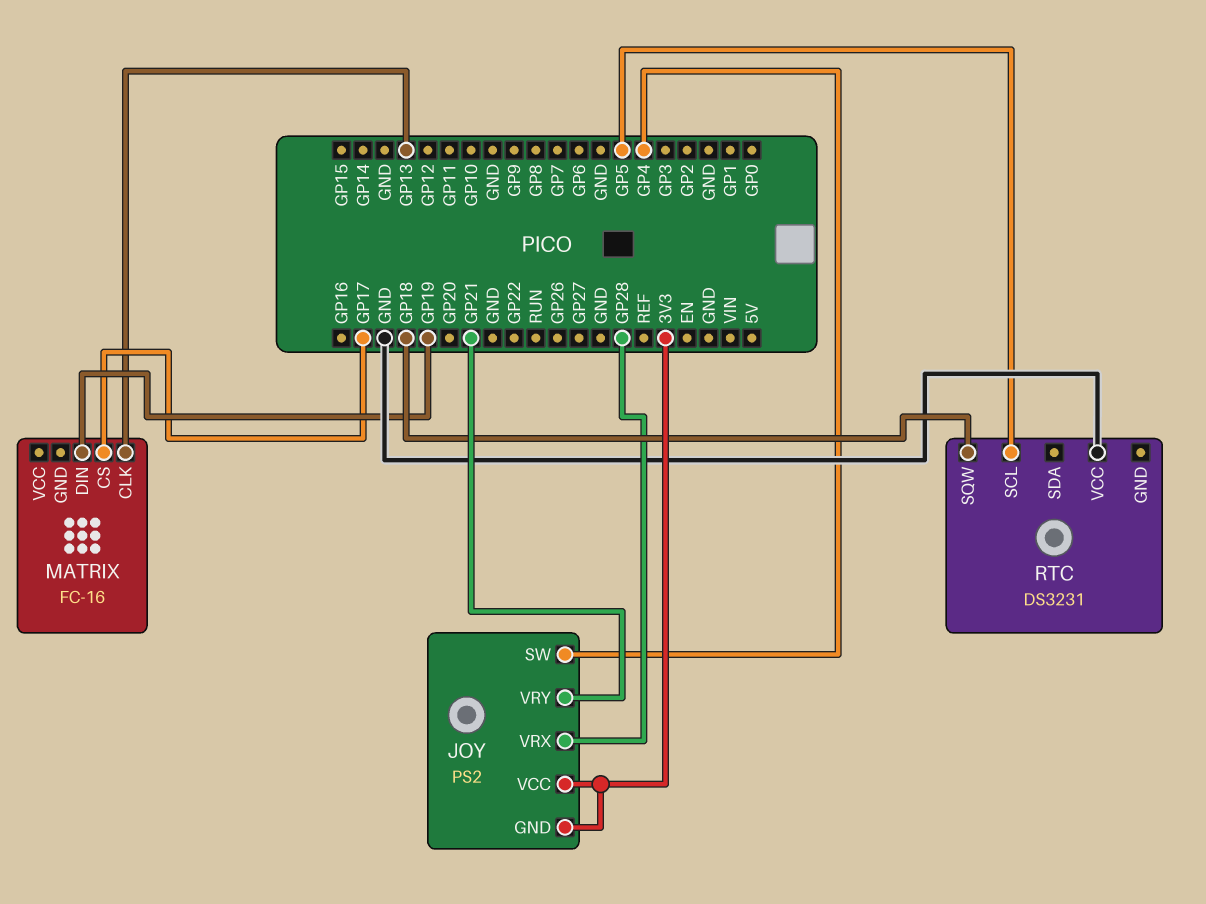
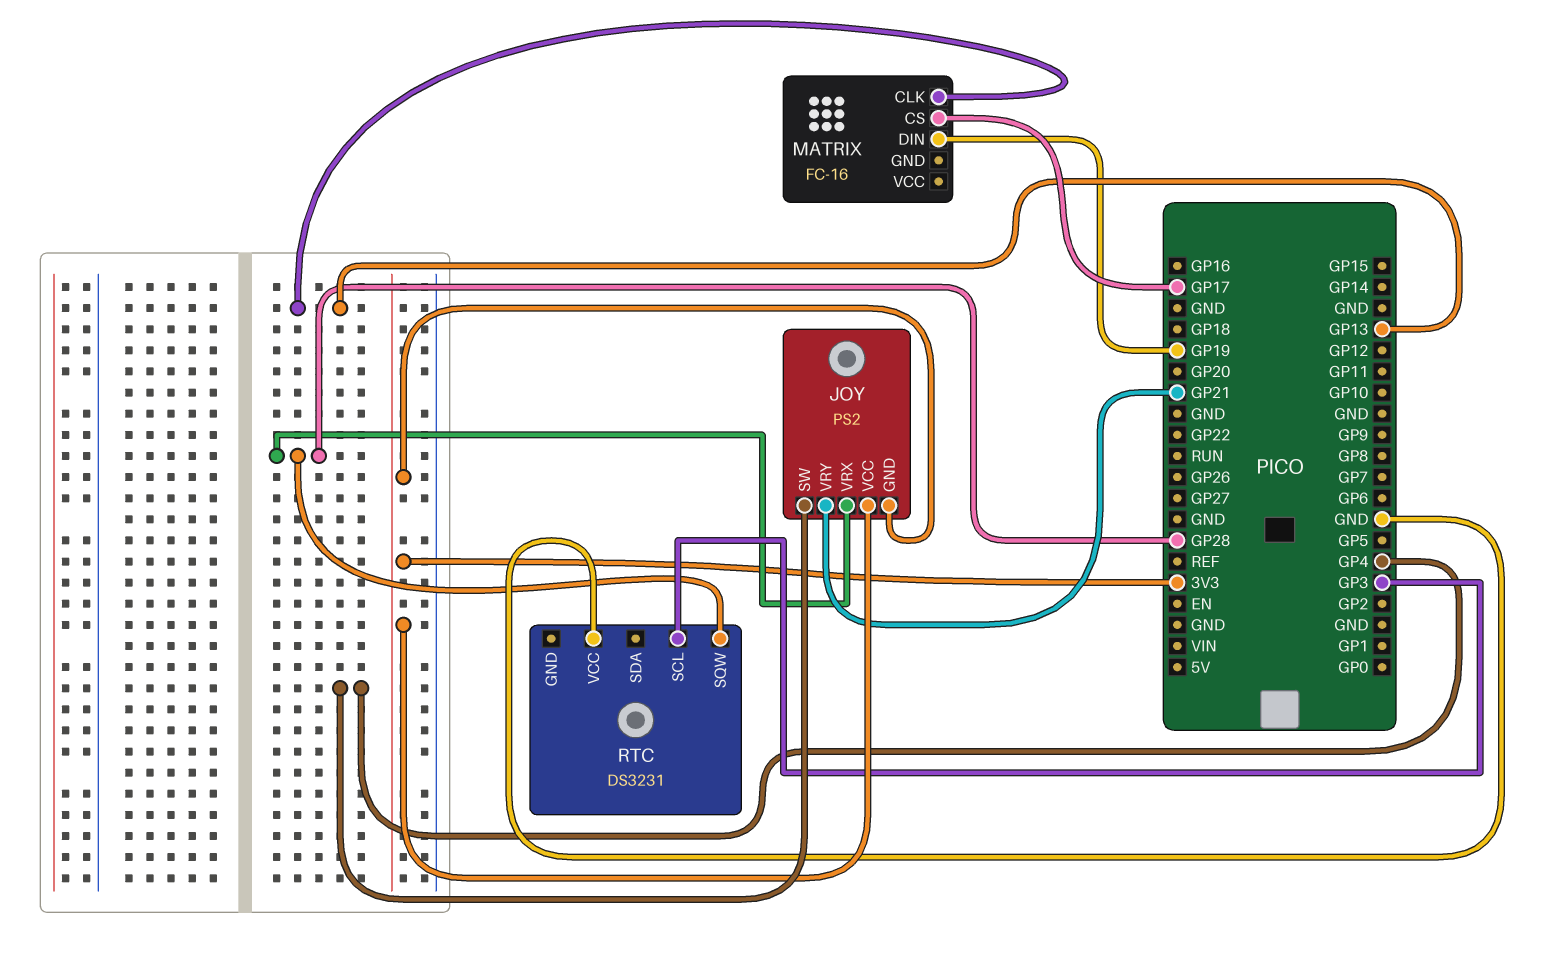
RTC pin SCL: GP5 -> GP3
RTC pin SQW: GP18 -> GP28

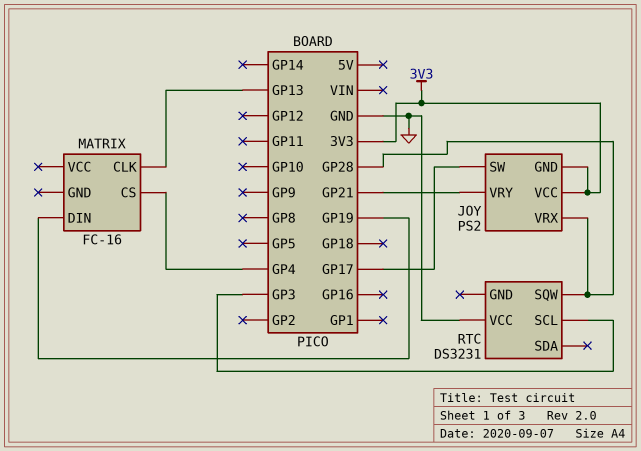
JOY pin SW: GP4 -> GP17
MATRIX pin CS: GP17 -> GP4

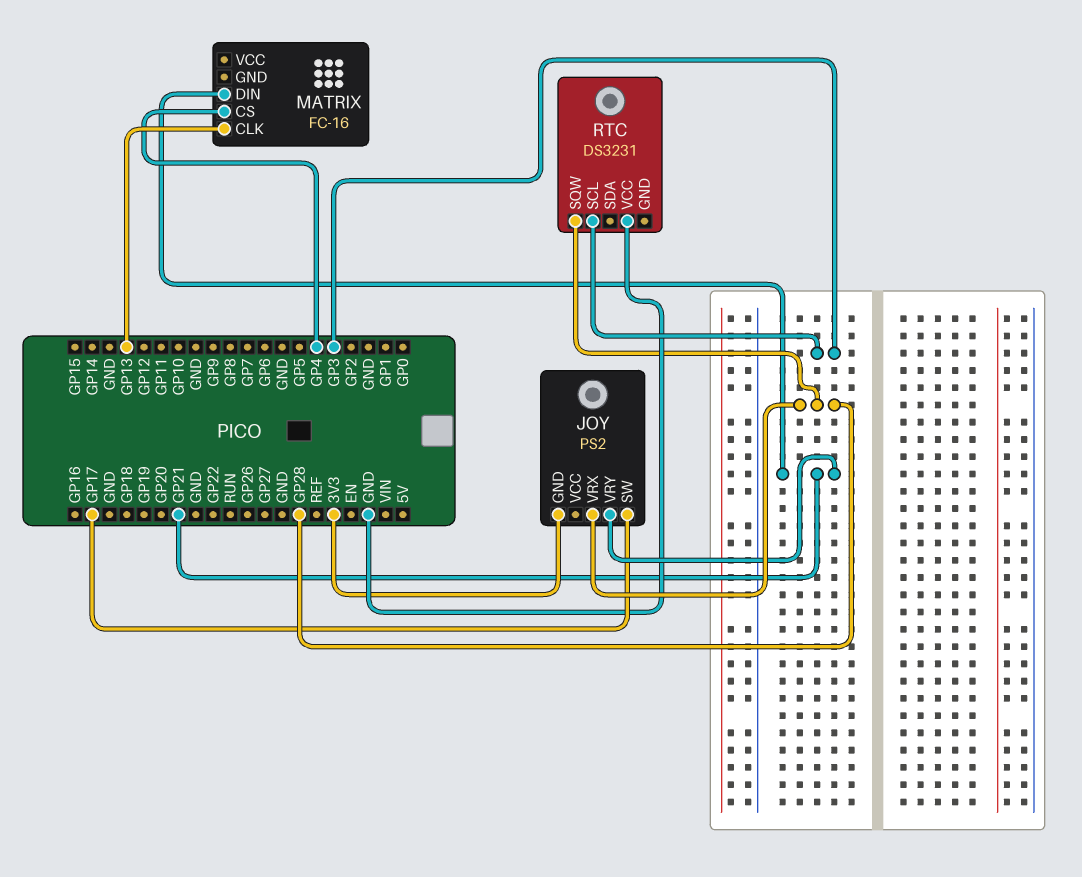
JOY pin VCC: 3V3 -> none
MATRIX pin DIN: GP19 -> GP21

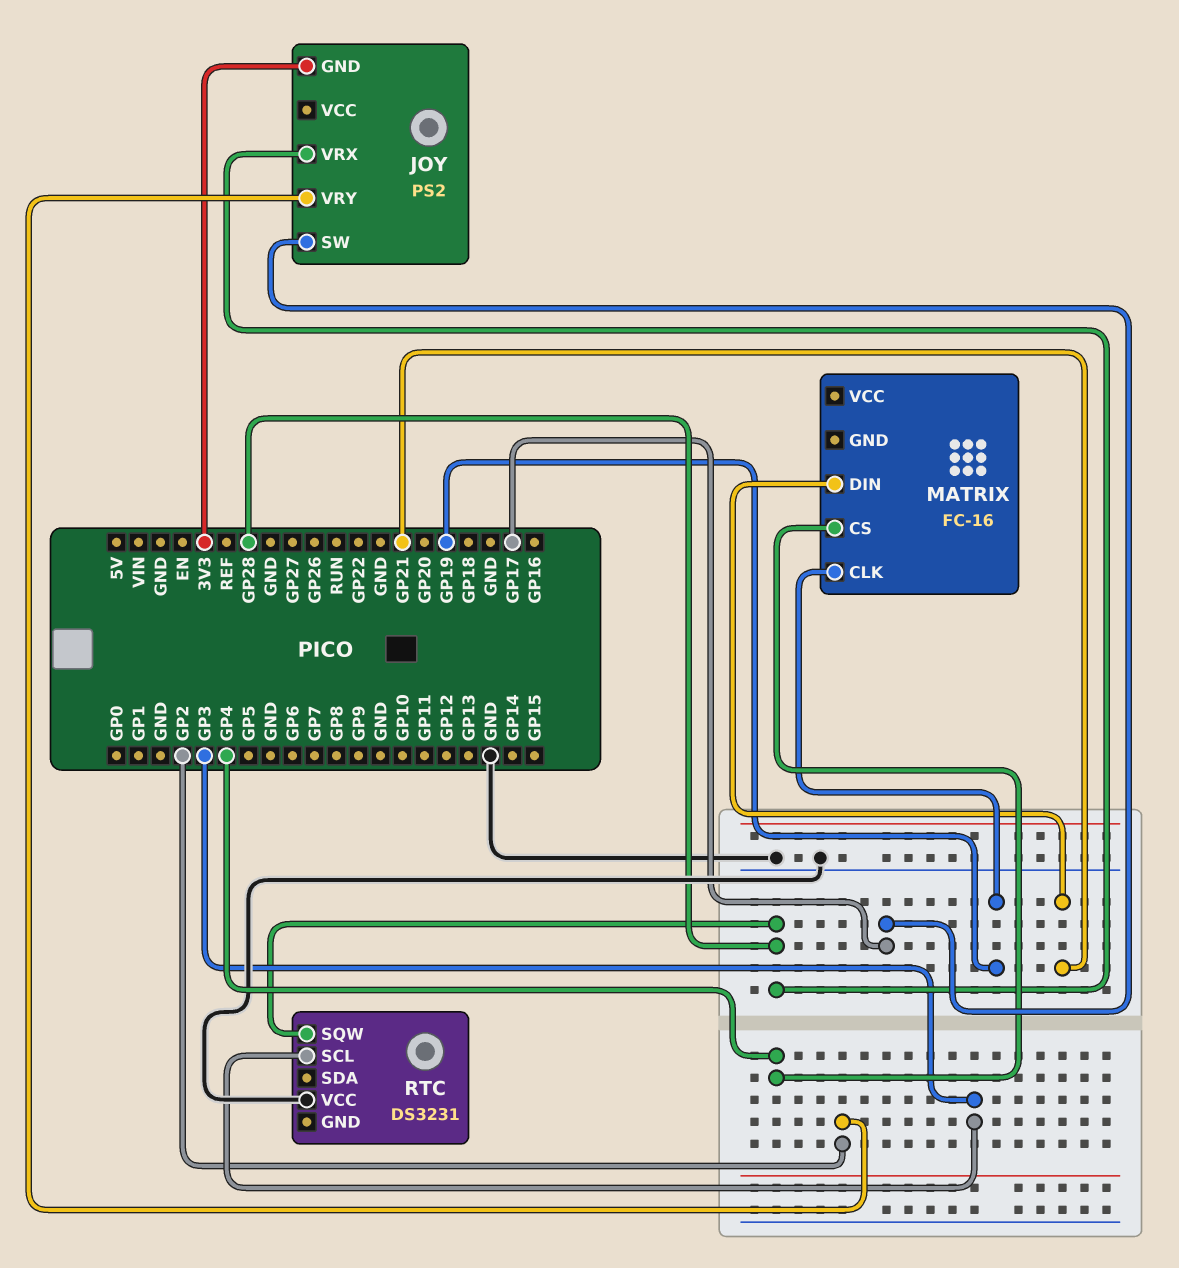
JOY pin VRY: GP21 -> GP2
MATRIX pin CLK: GP13 -> GP19

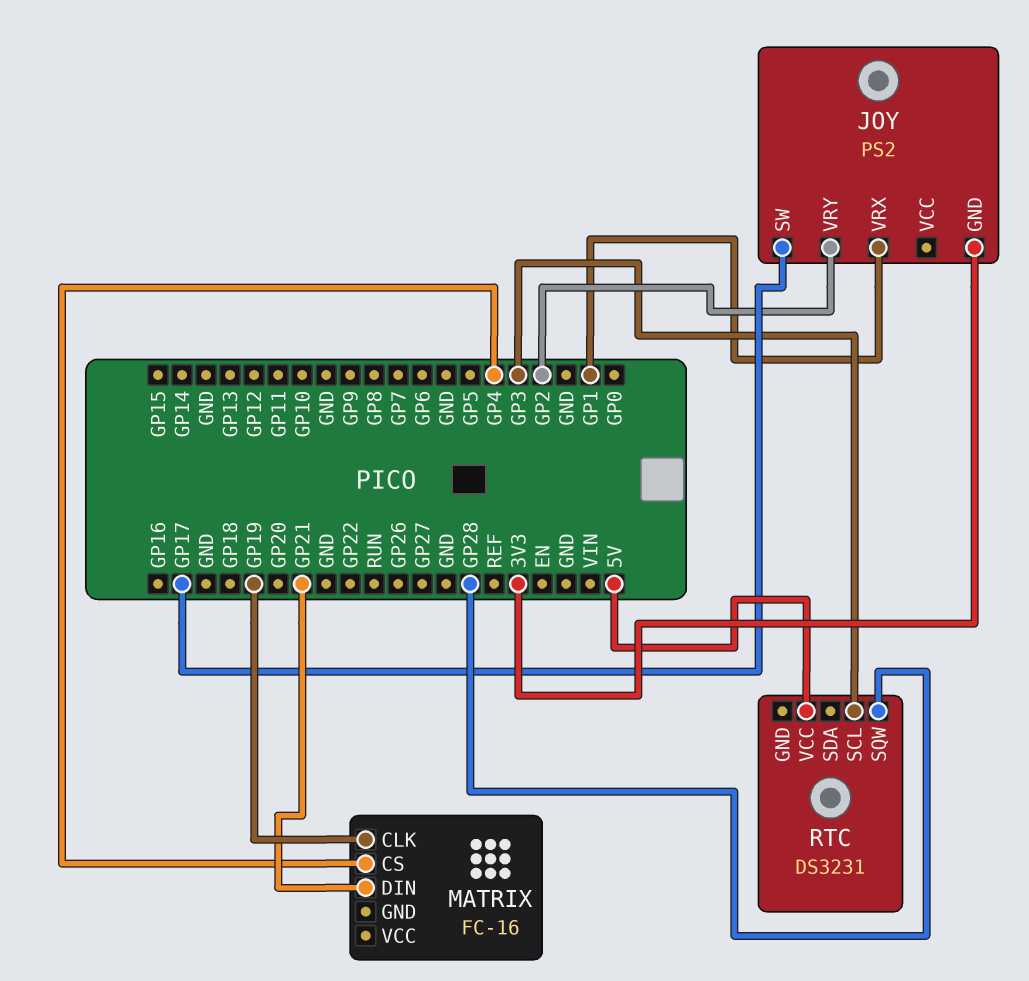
JOY pin VRX: GP28 -> GP1
RTC pin VCC: GND -> 5V

